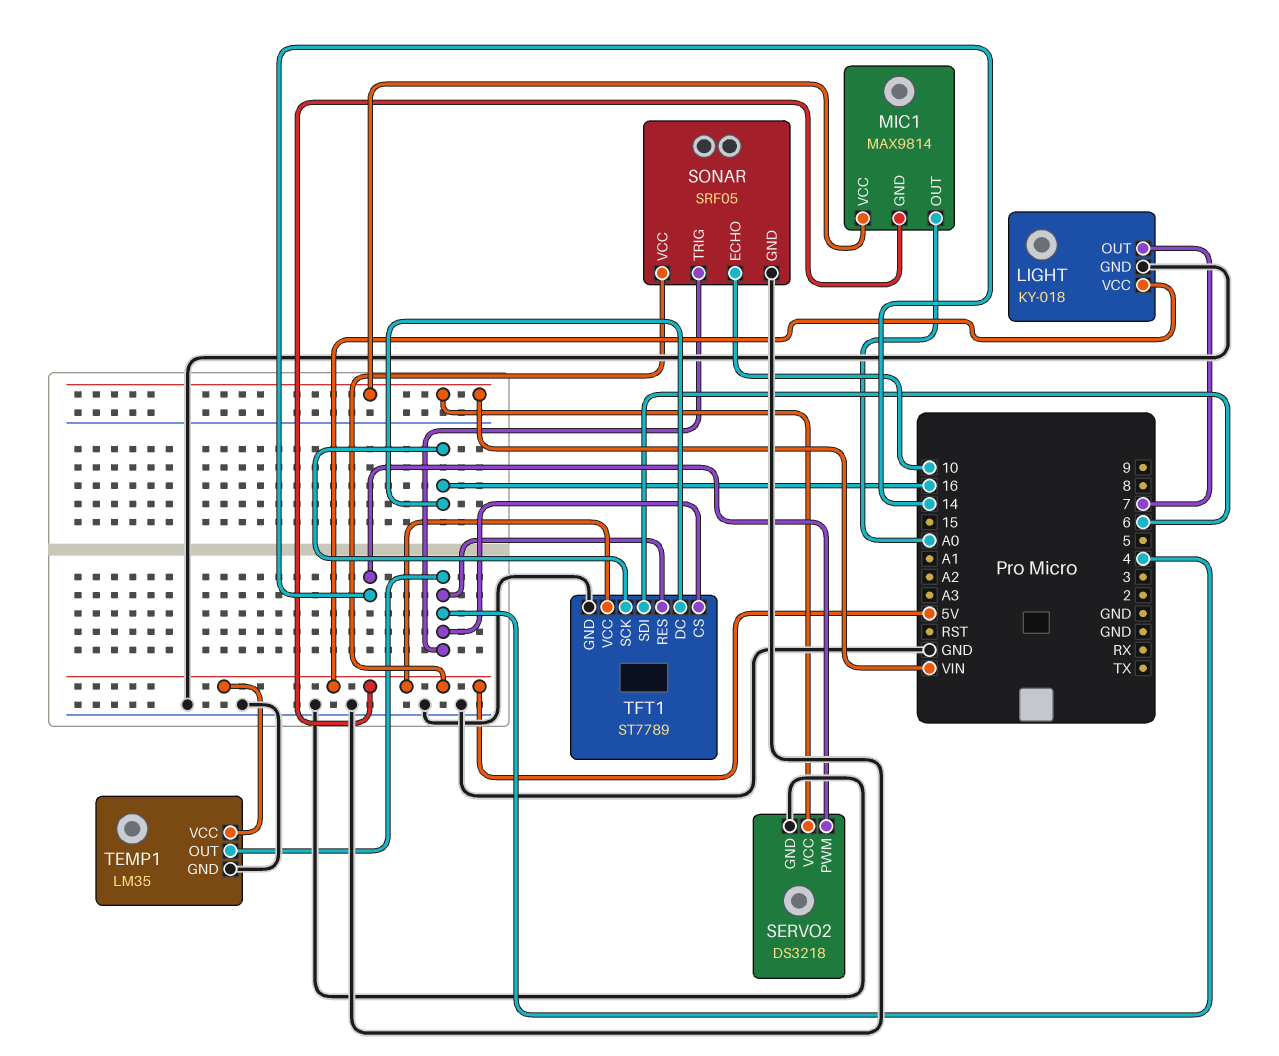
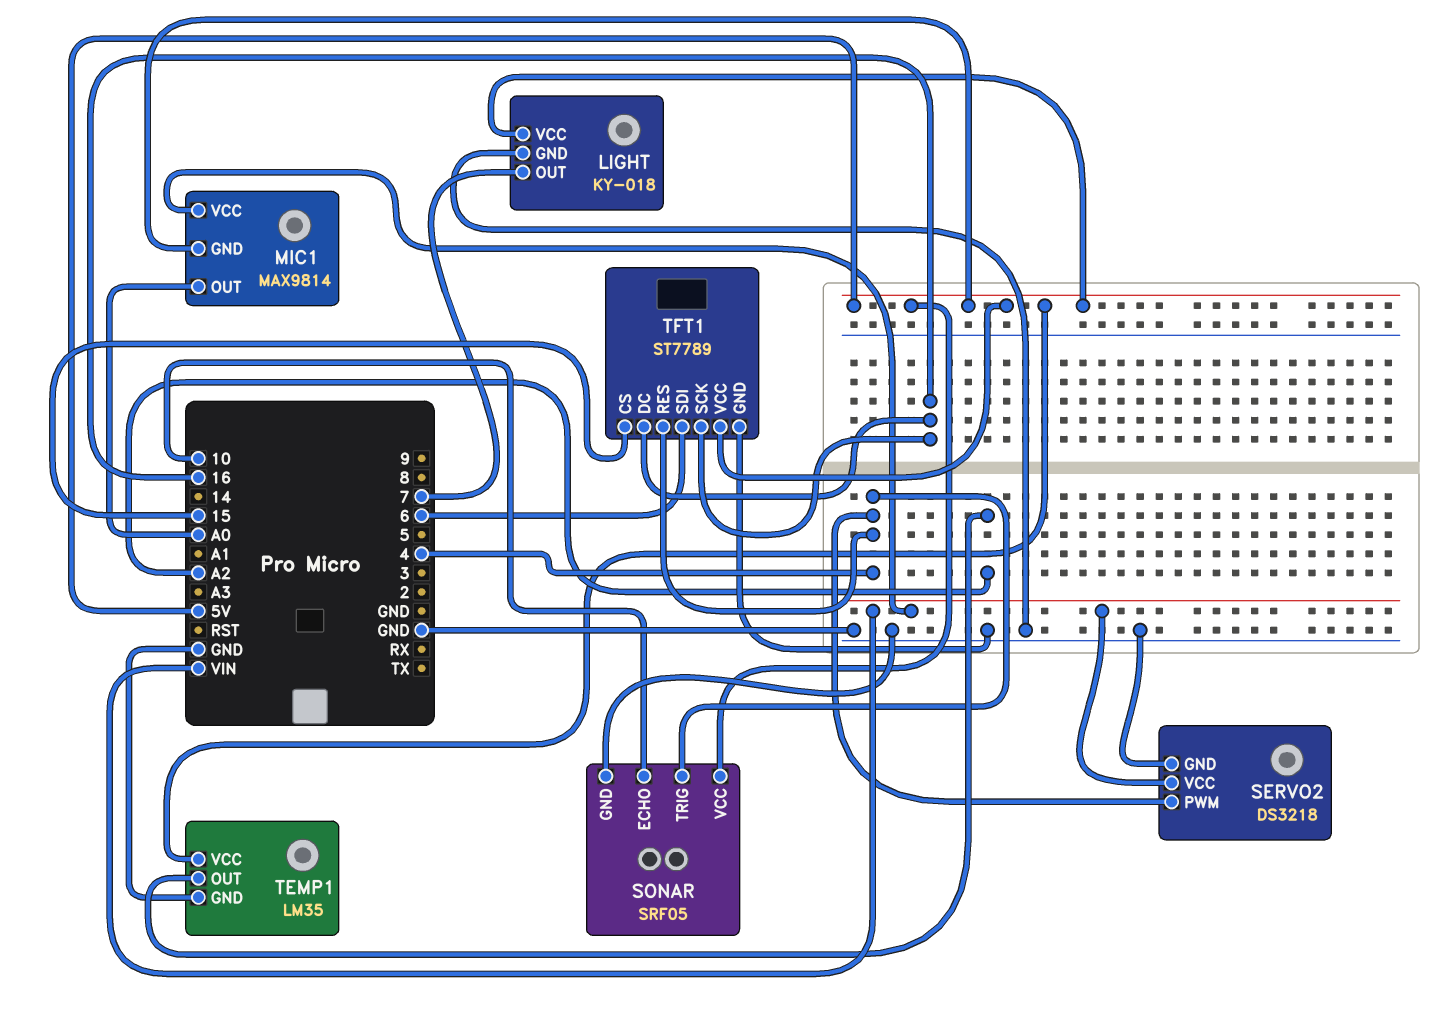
SERVO2 pin PWM: 14 -> 4
TEMP1 pin OUT: 4 -> A2
TFT1 pin CS: 4 -> 15

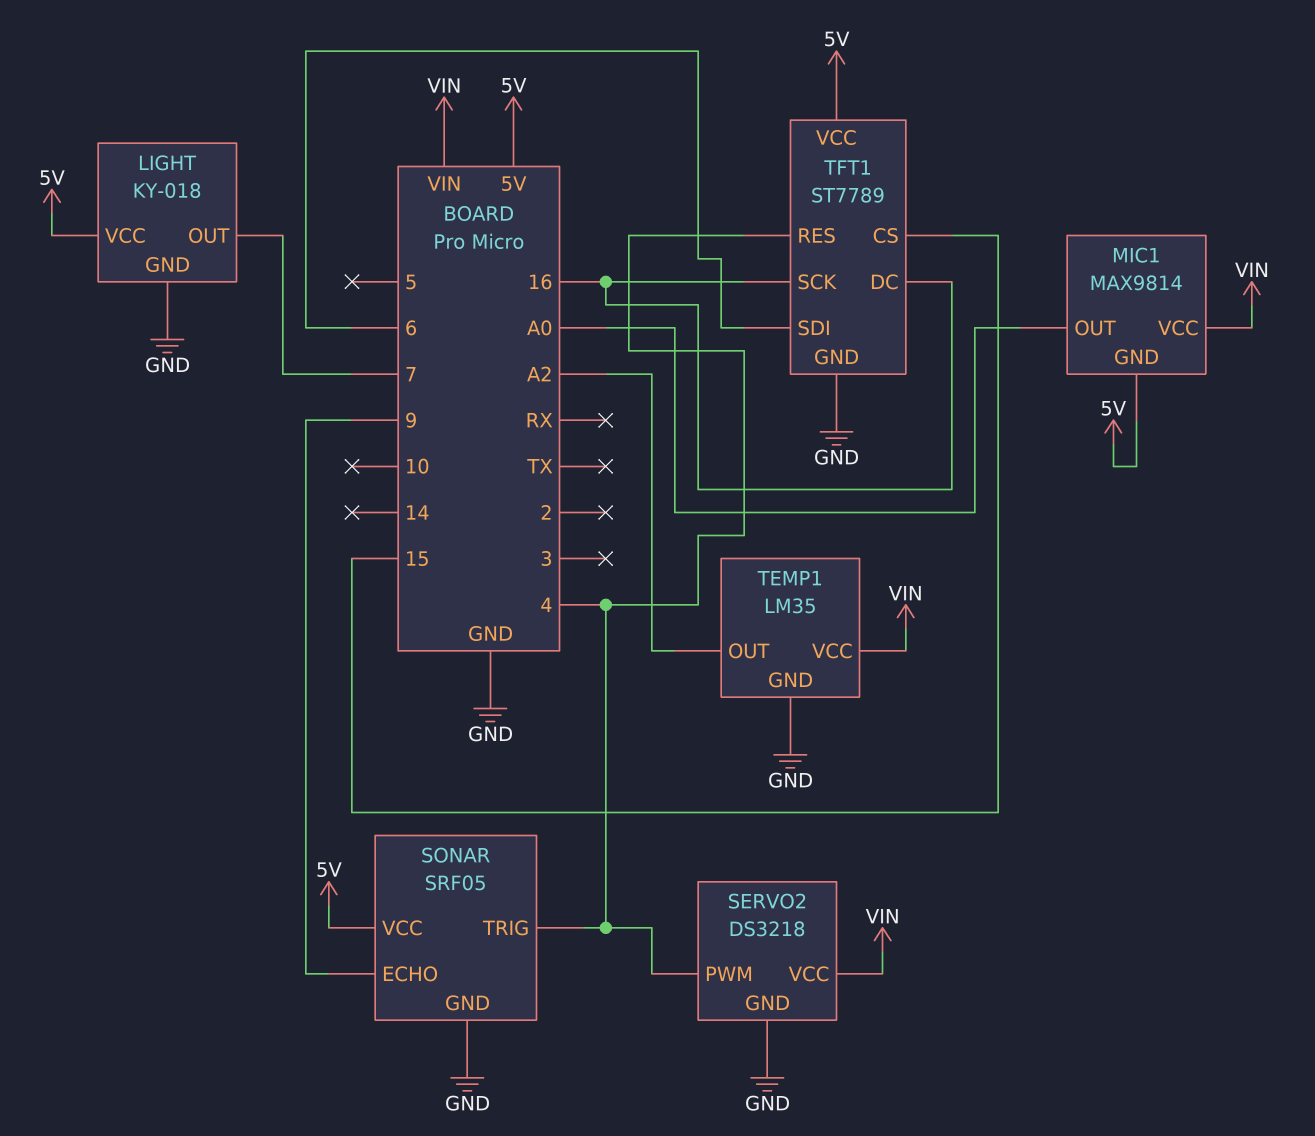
SONAR pin ECHO: 10 -> 9
TEMP1 pin VCC: 5V -> VIN

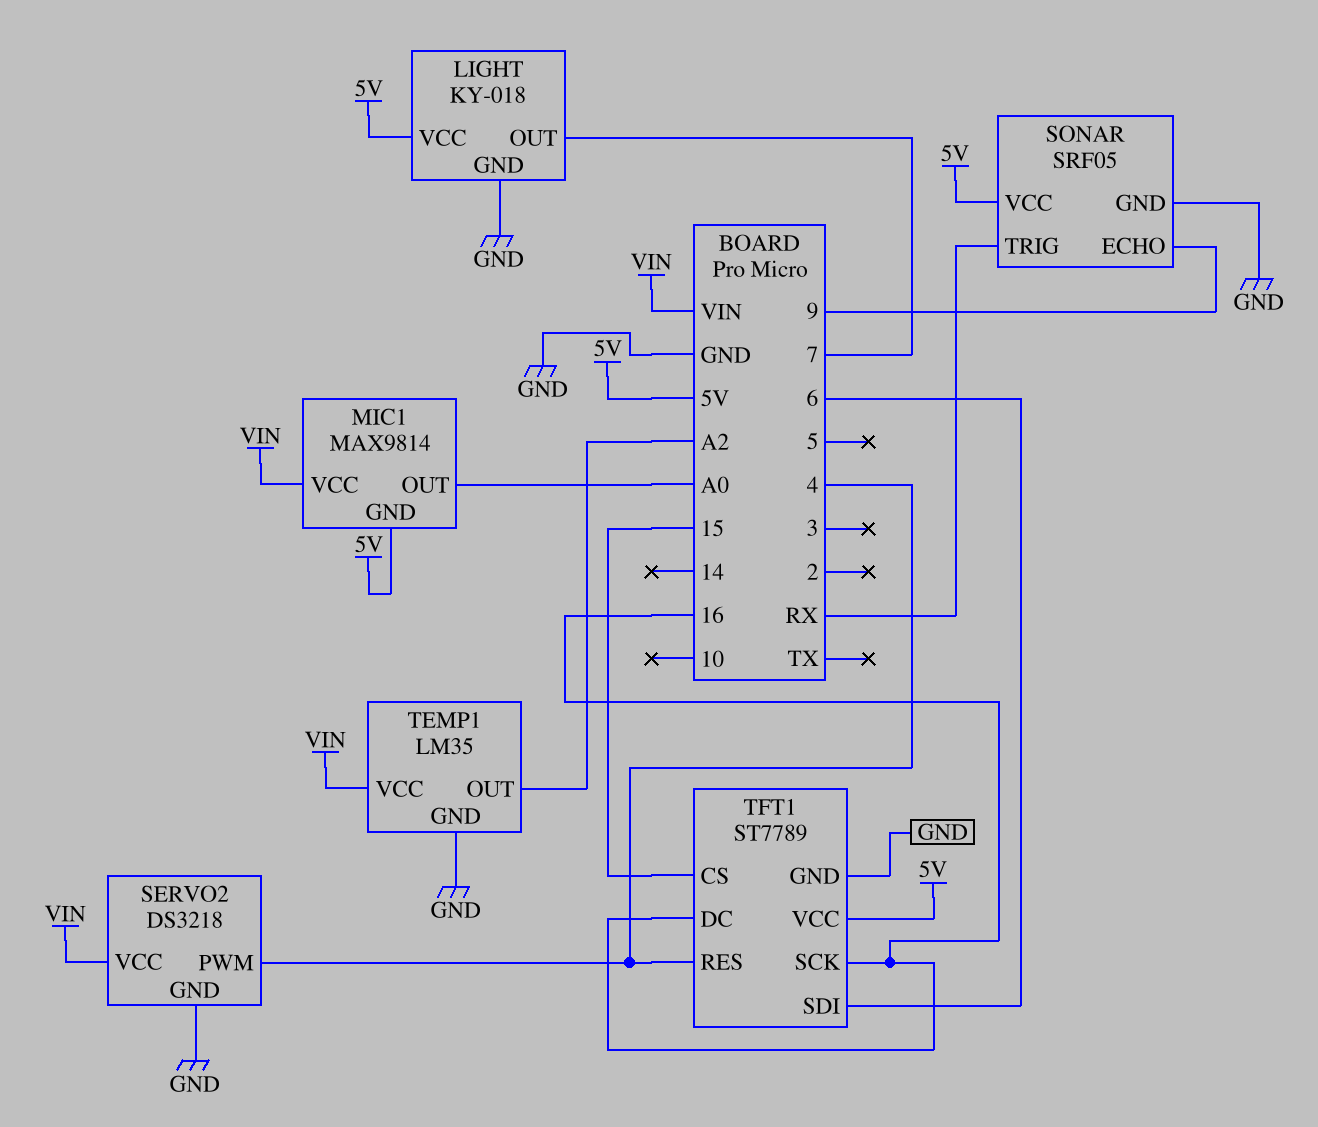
SONAR pin TRIG: 4 -> RX

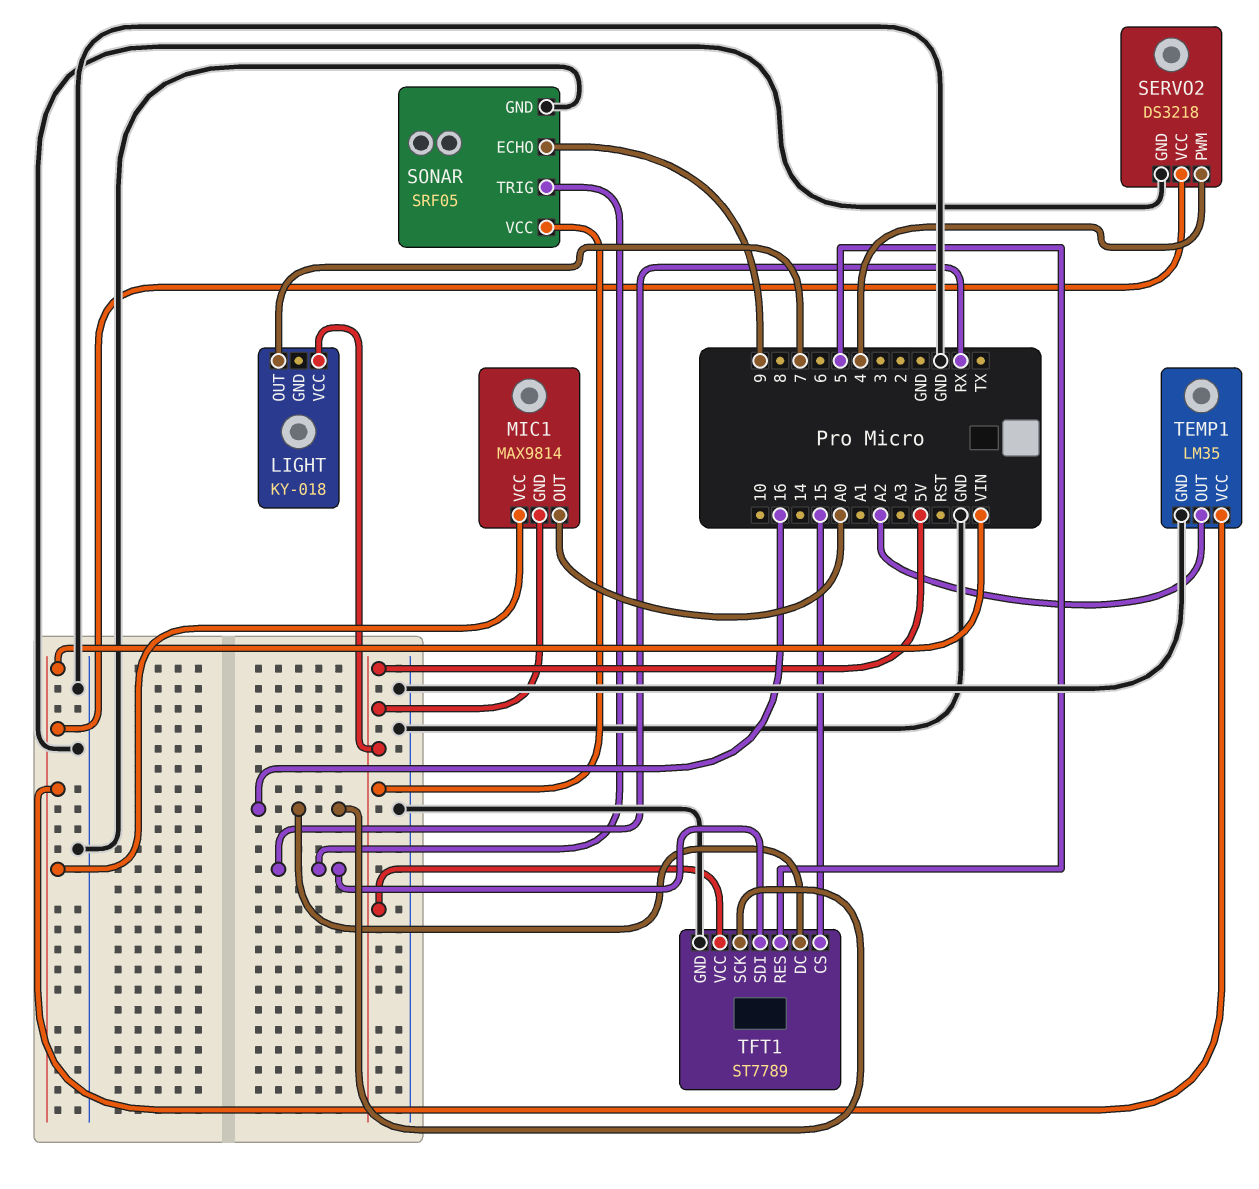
LIGHT pin GND: GND -> none
TFT1 pin RES: 4 -> 5
TFT1 pin SDI: 6 -> RX

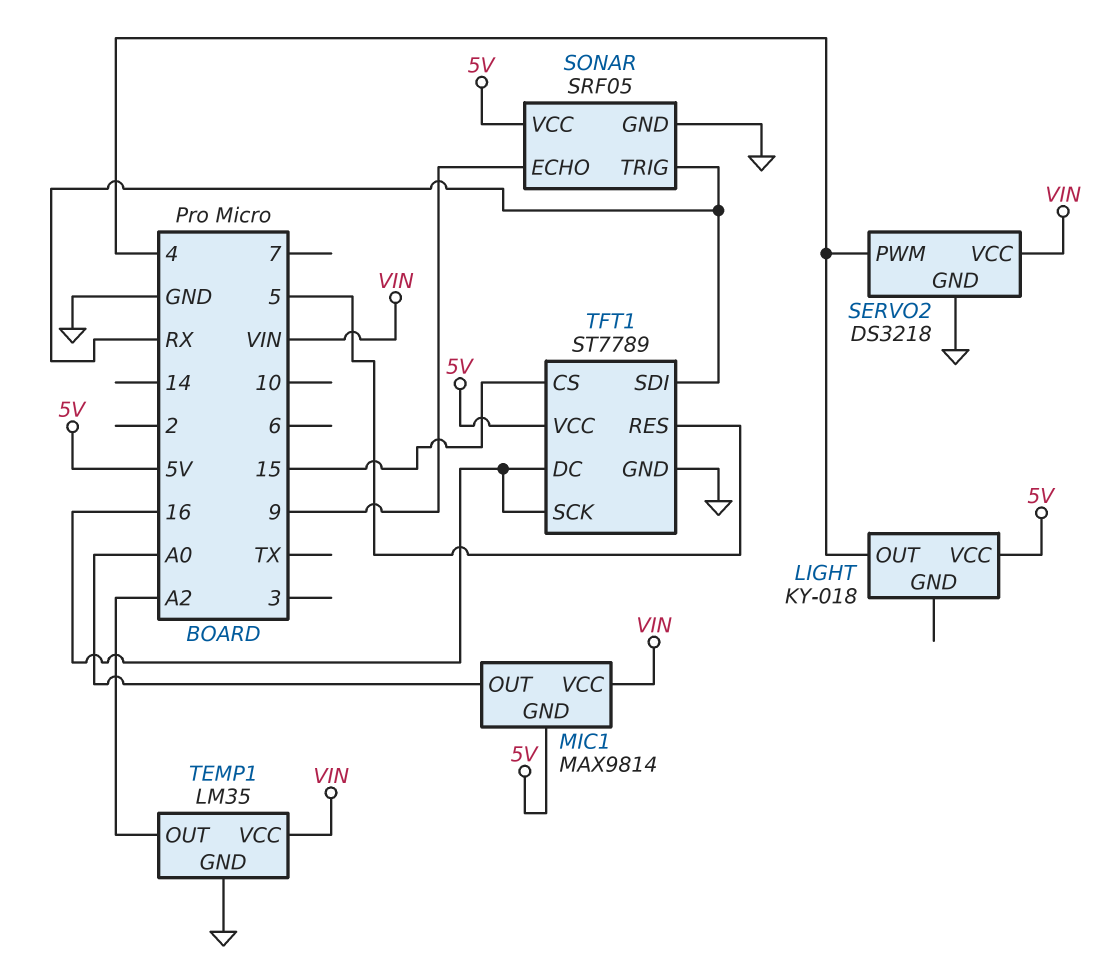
LIGHT pin OUT: 7 -> 4

